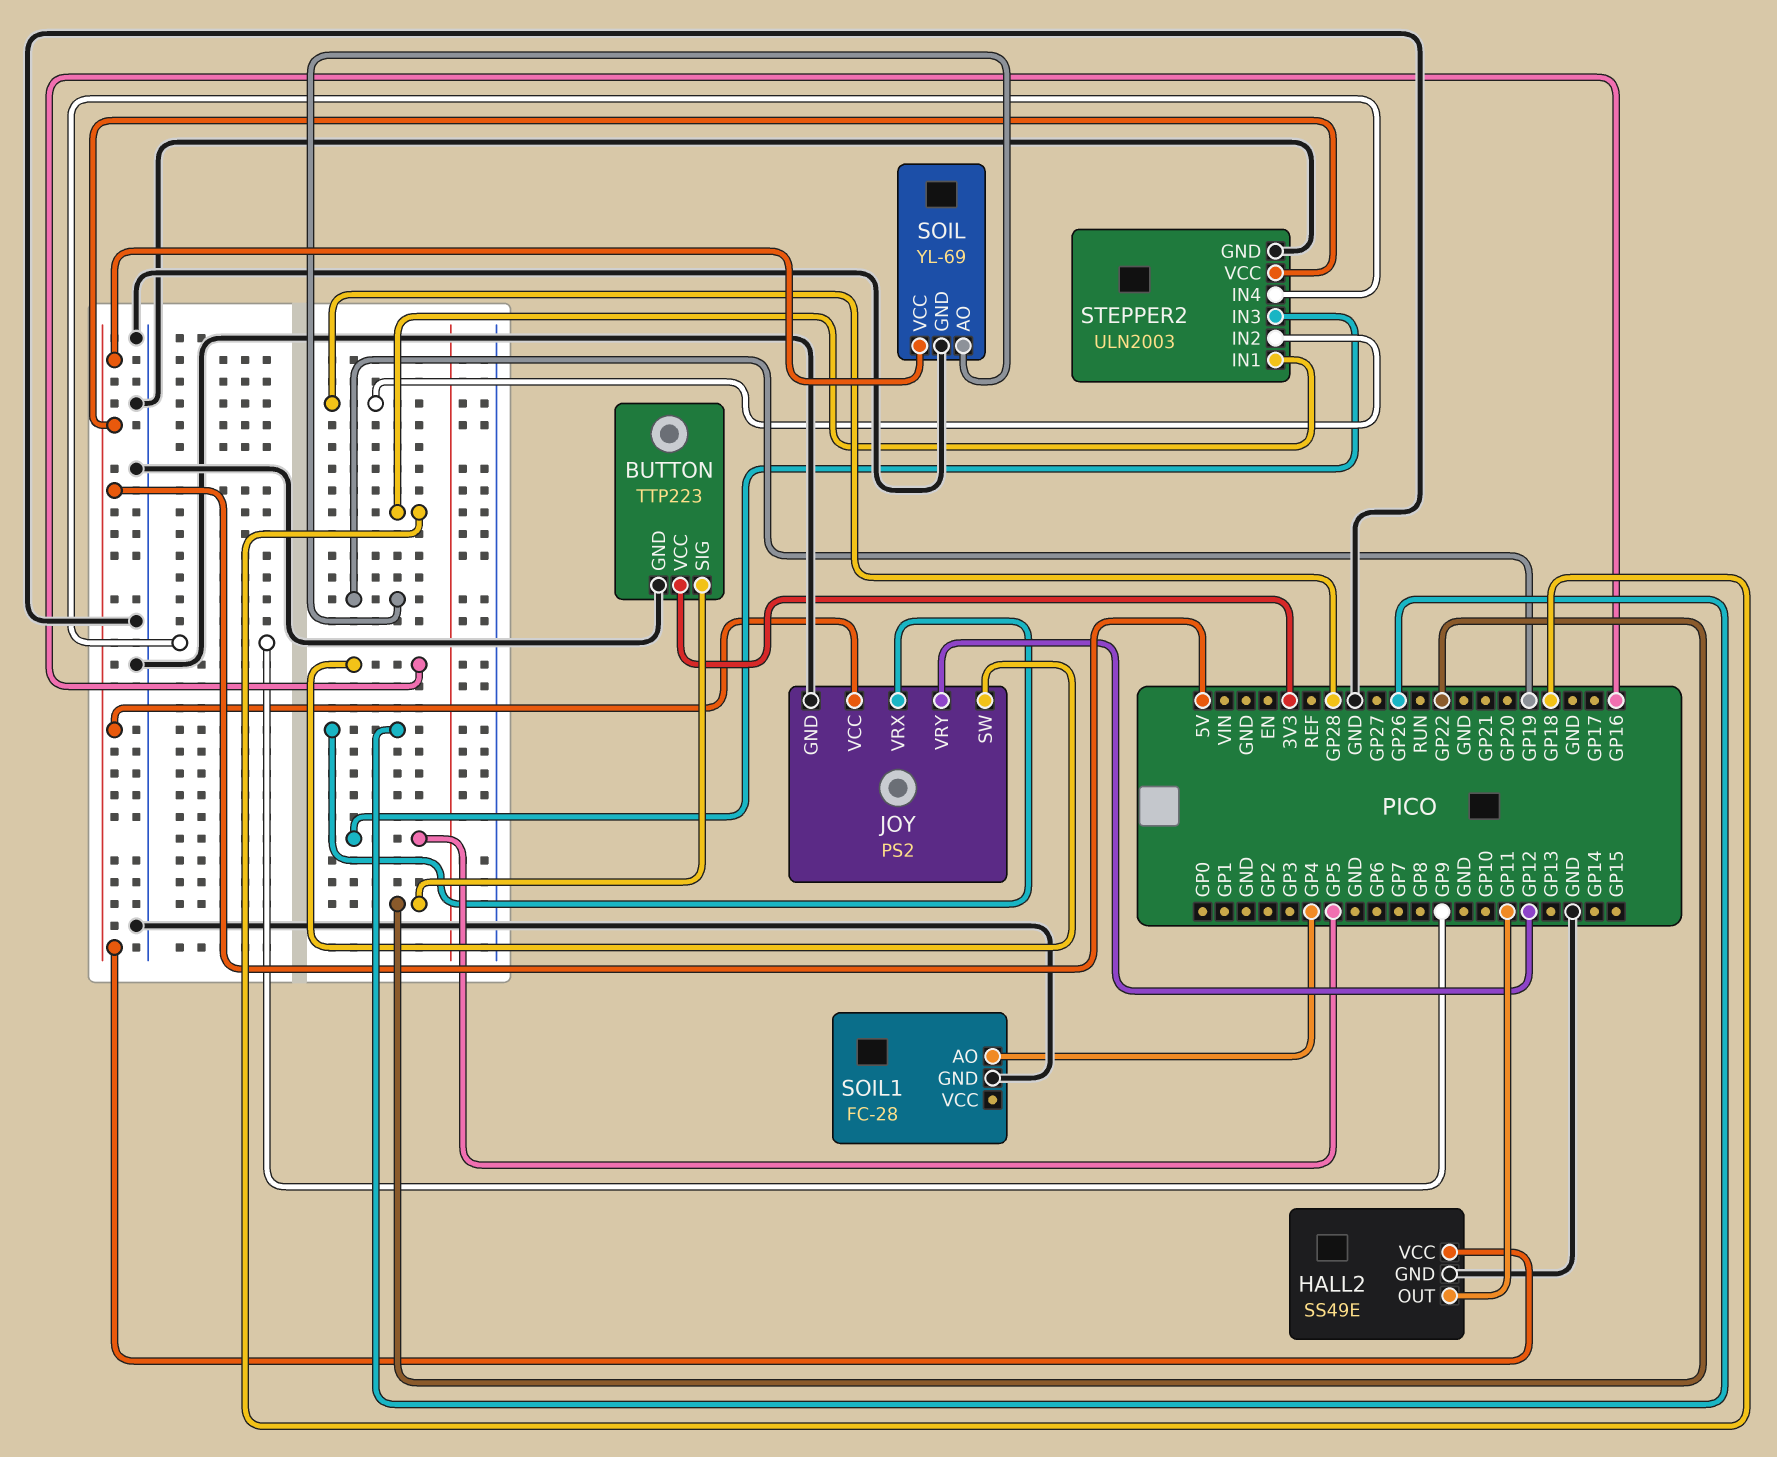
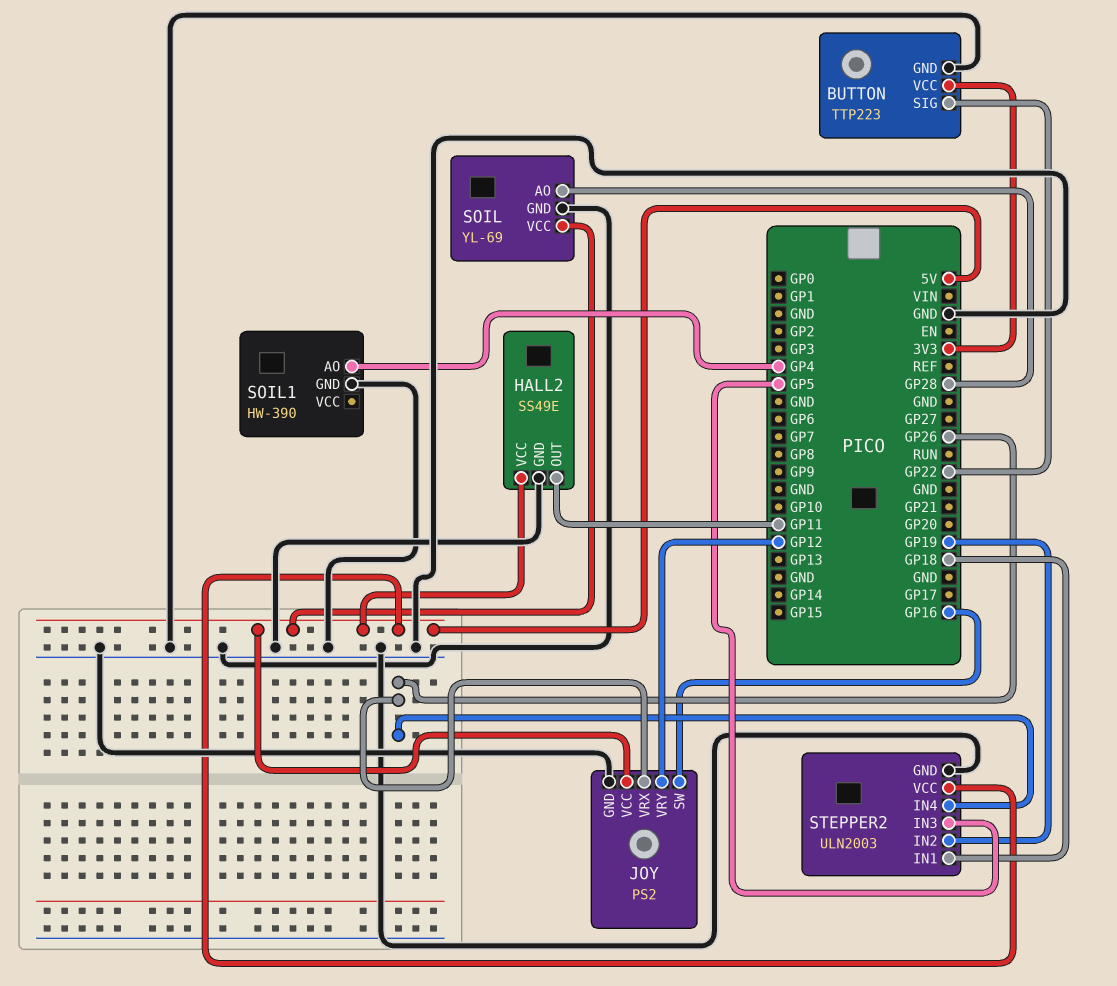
SOIL pin AO: GP19 -> GP28
SOIL1: FC-28 -> HW-390
STEPPER2 pin IN2: GP28 -> GP19
STEPPER2 pin IN4: GP9 -> GP26

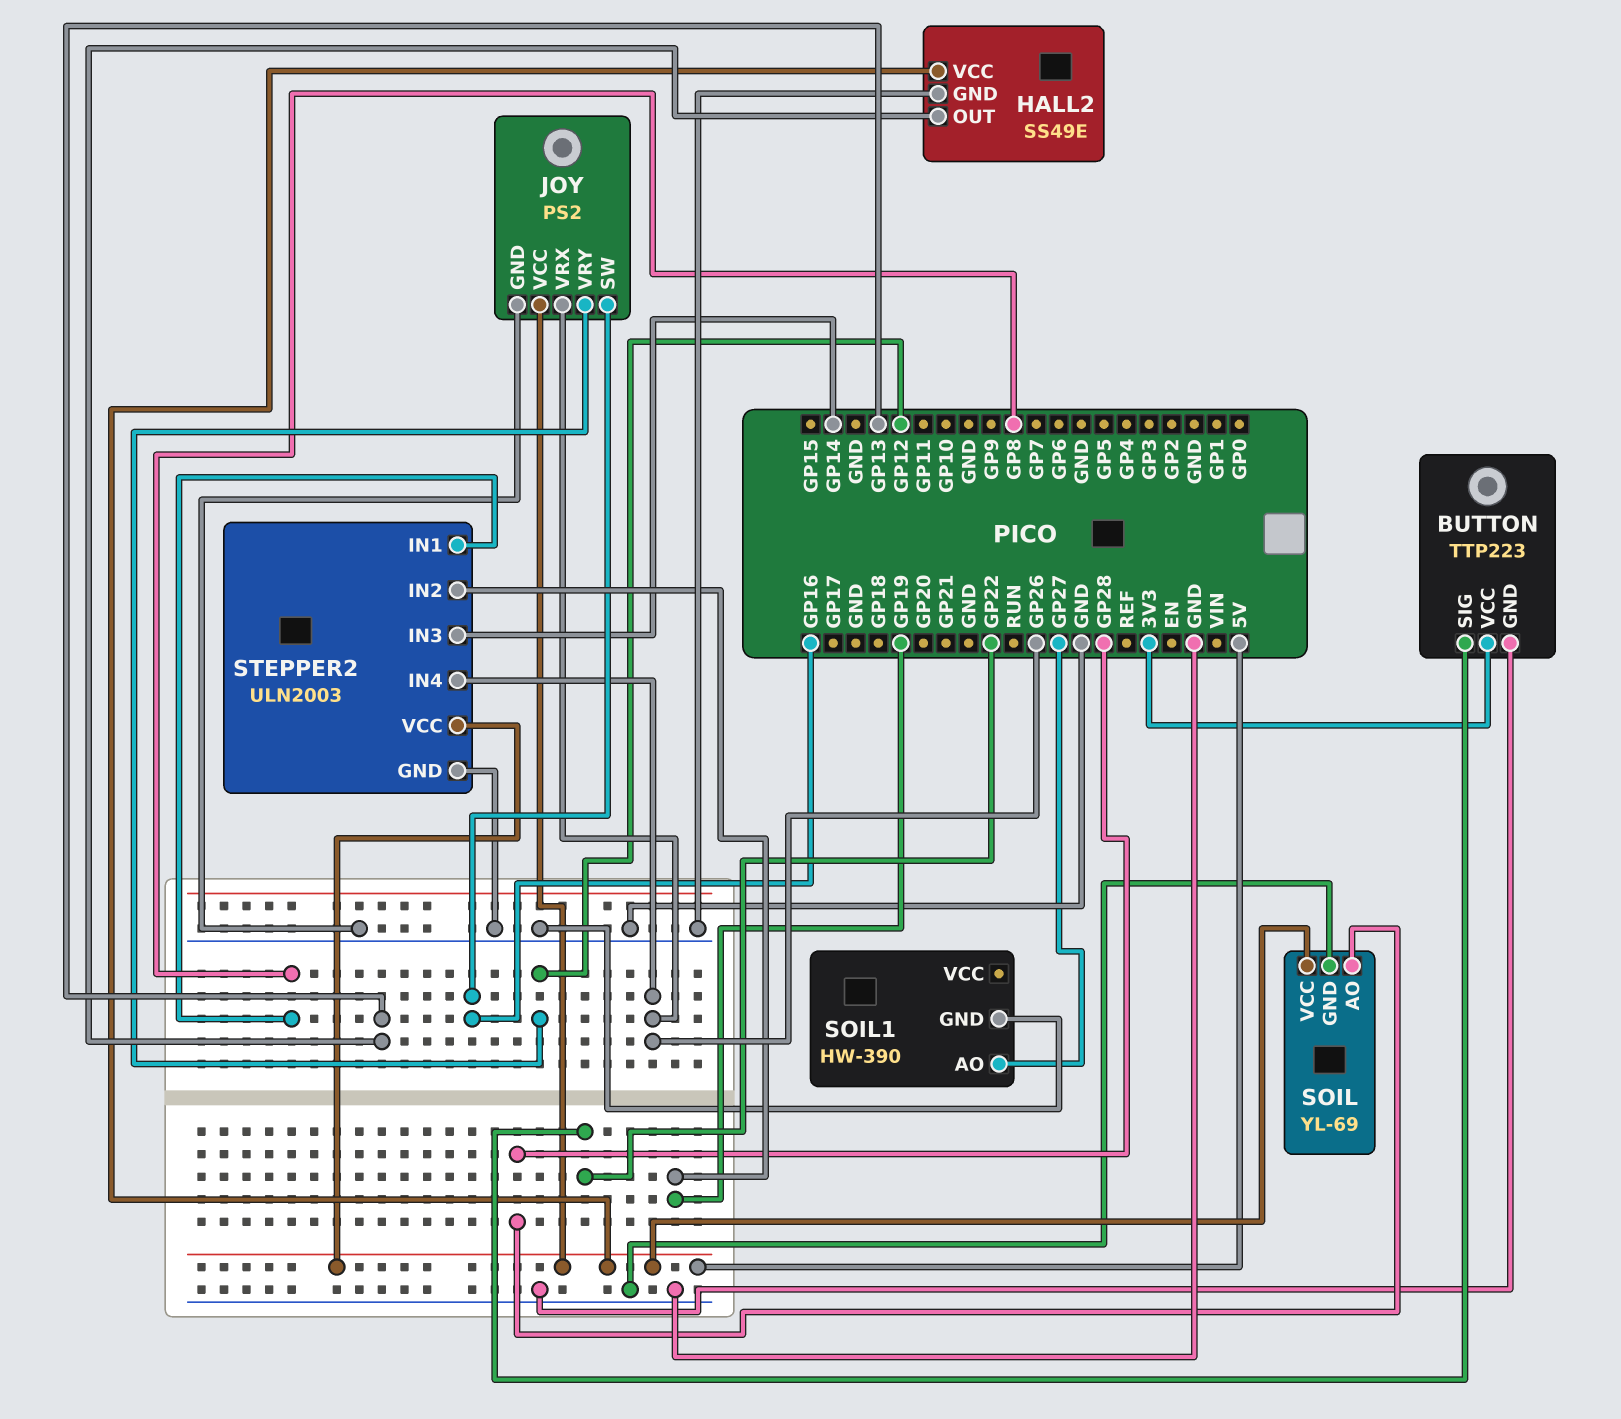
HALL2 pin OUT: GP11 -> GP13
SOIL1 pin AO: GP4 -> GP27
STEPPER2 pin IN1: GP18 -> GP8
STEPPER2 pin IN3: GP5 -> GP14

